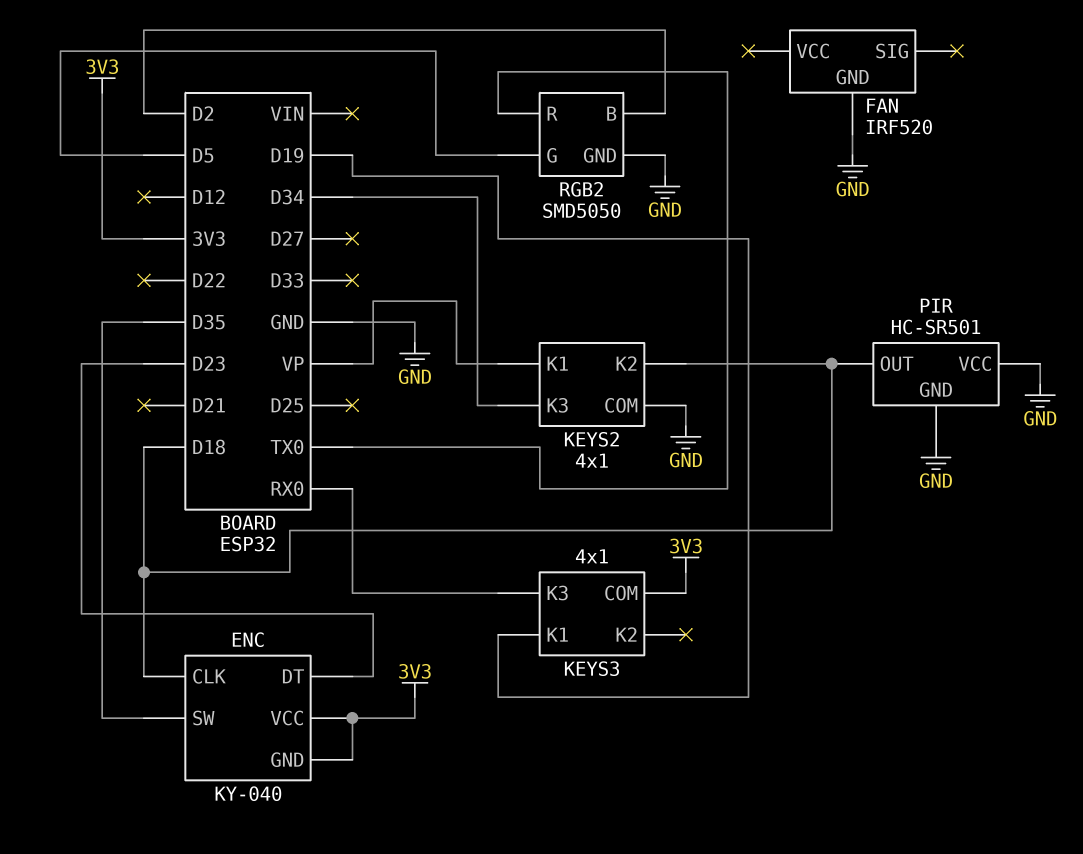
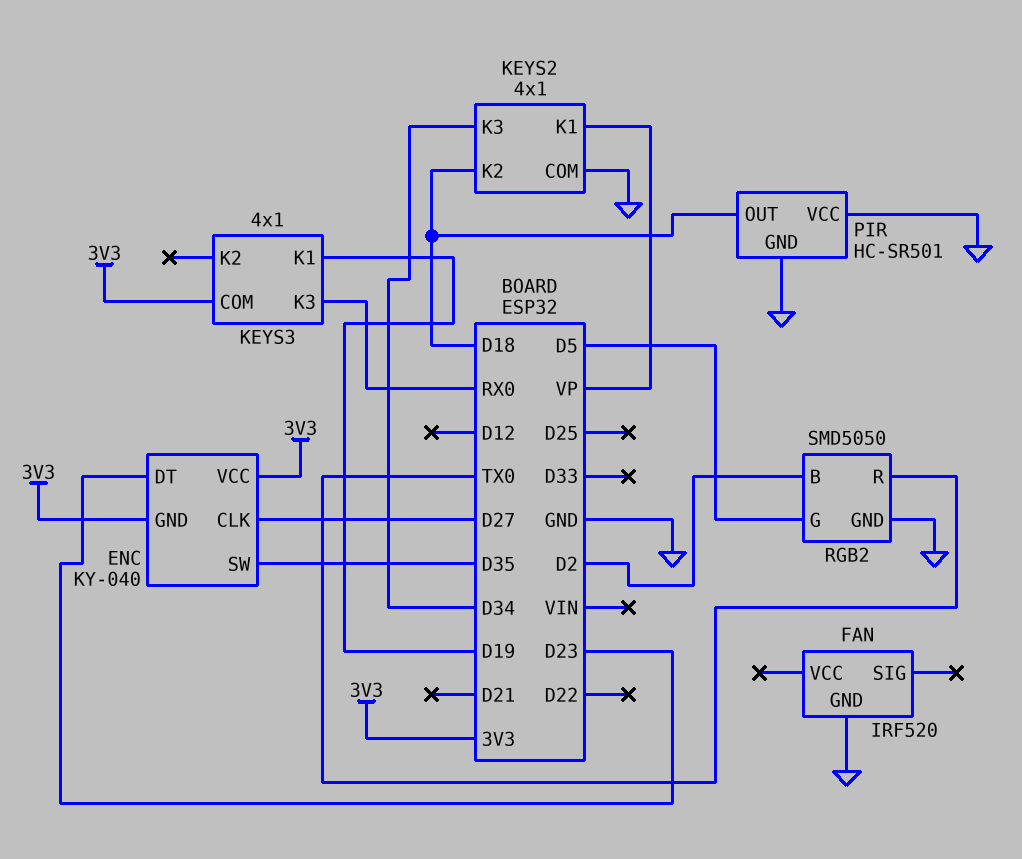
ENC pin CLK: D18 -> D27

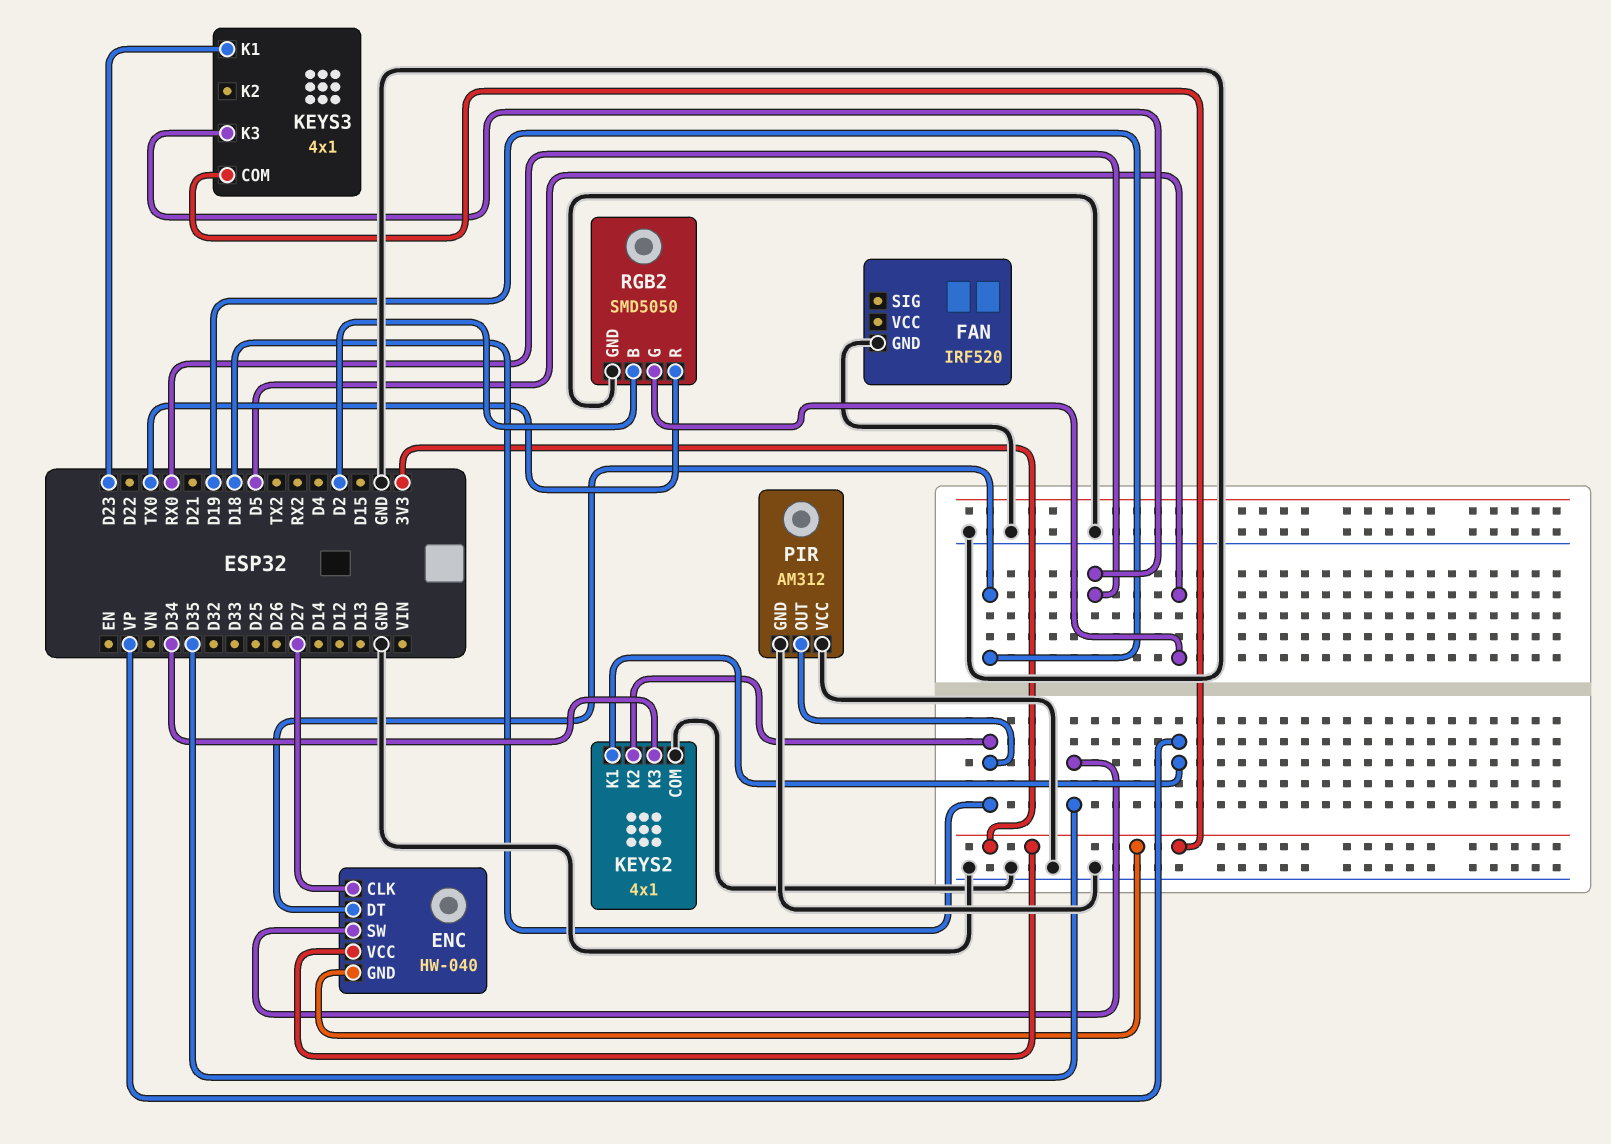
ENC: KY-040 -> HW-040
ENC pin DT: D23 -> D19
KEYS3 pin K1: D19 -> D23
PIR: HC-SR501 -> AM312

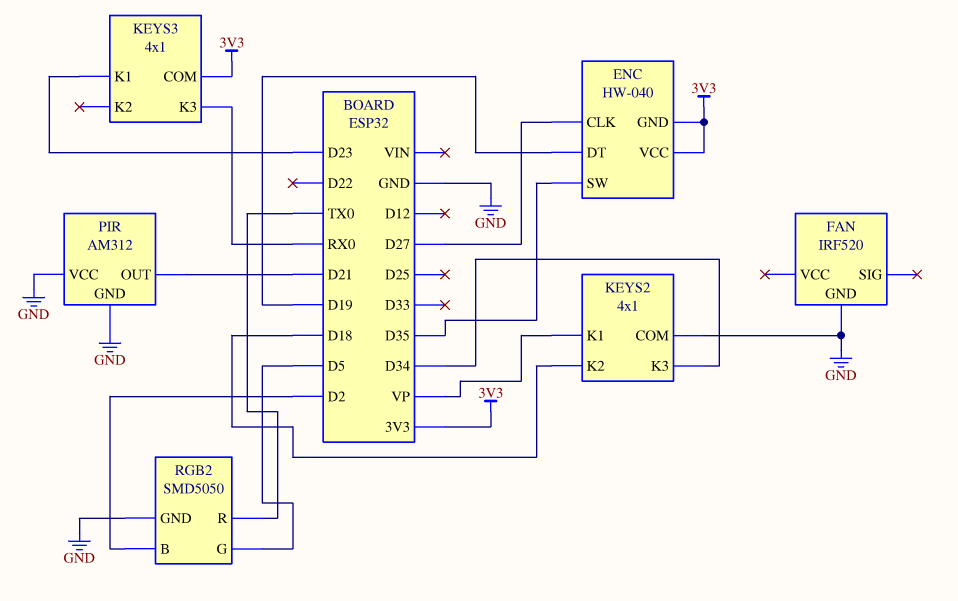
PIR pin OUT: D18 -> D21

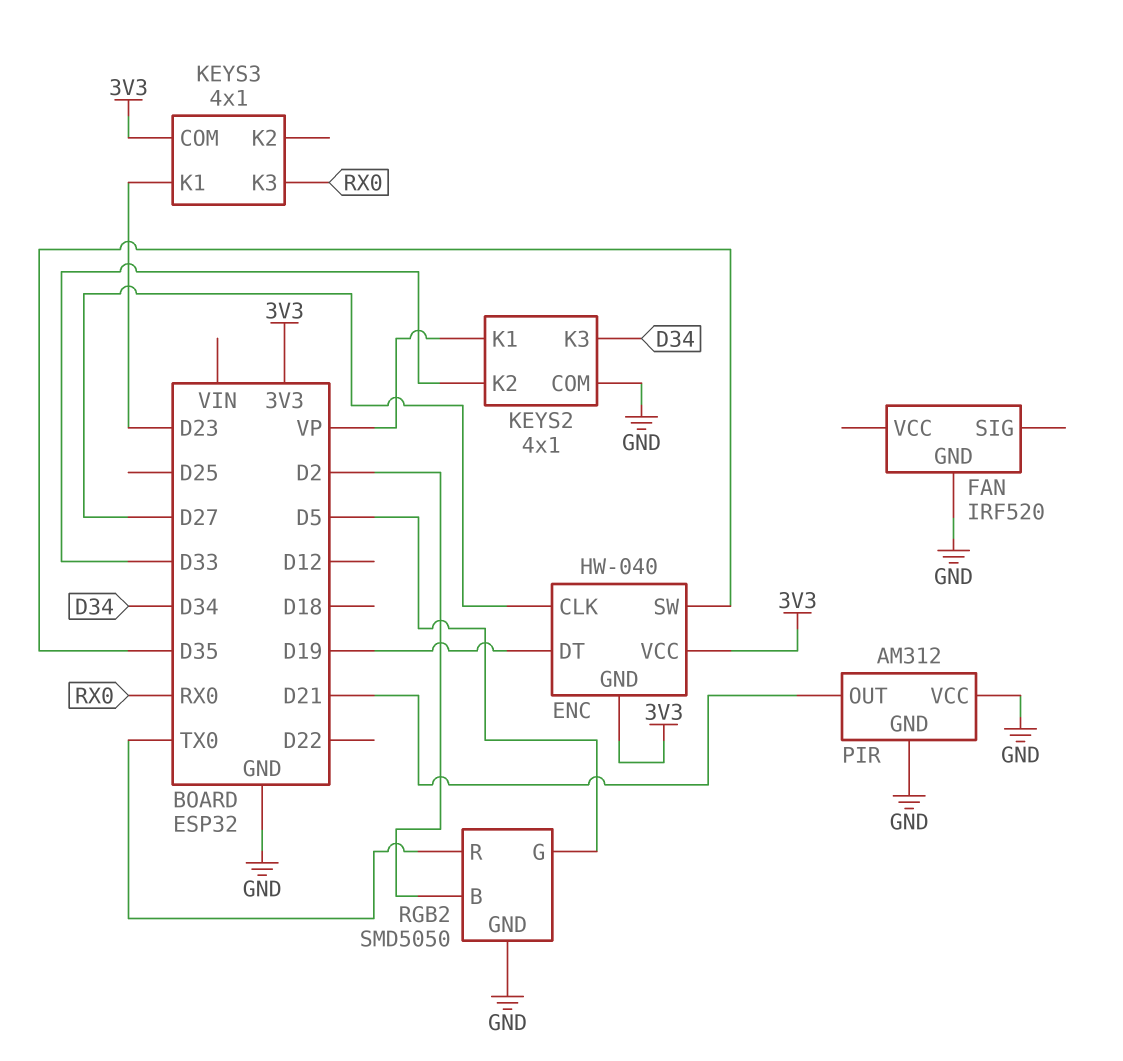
KEYS2 pin K2: D18 -> D33

